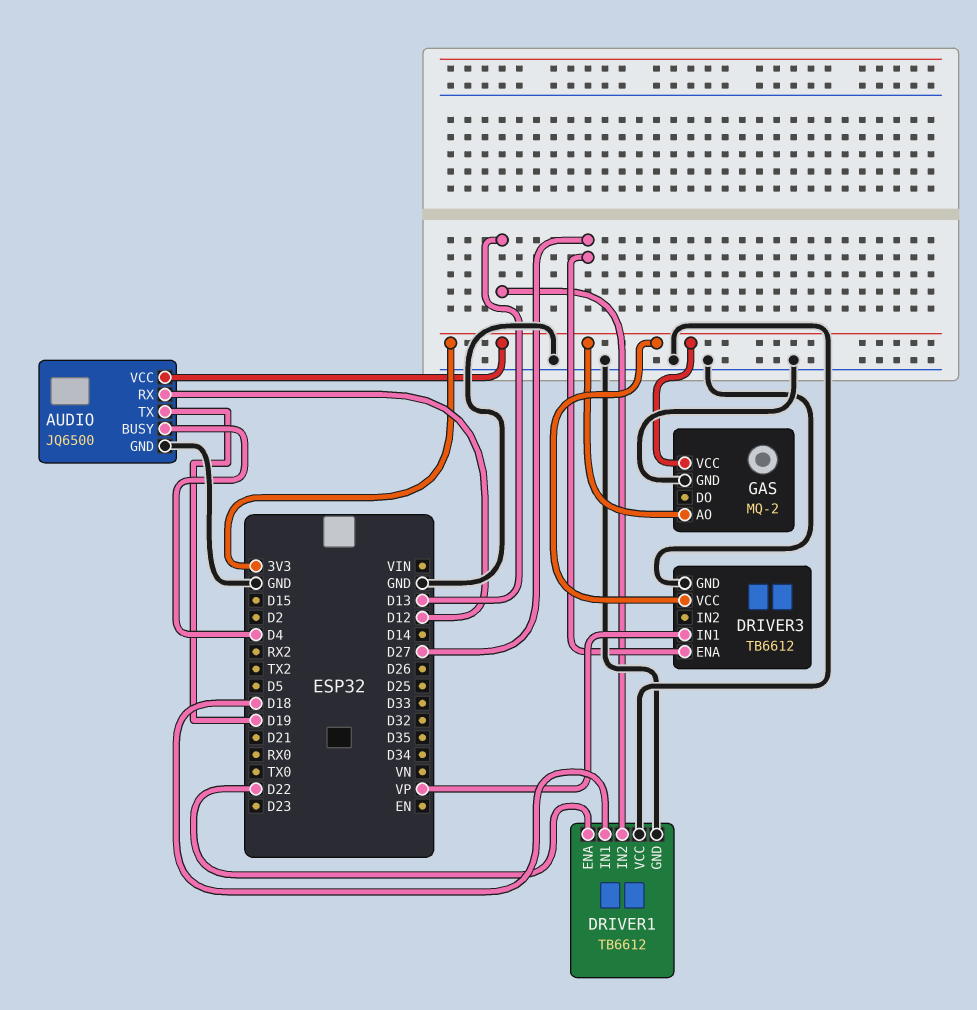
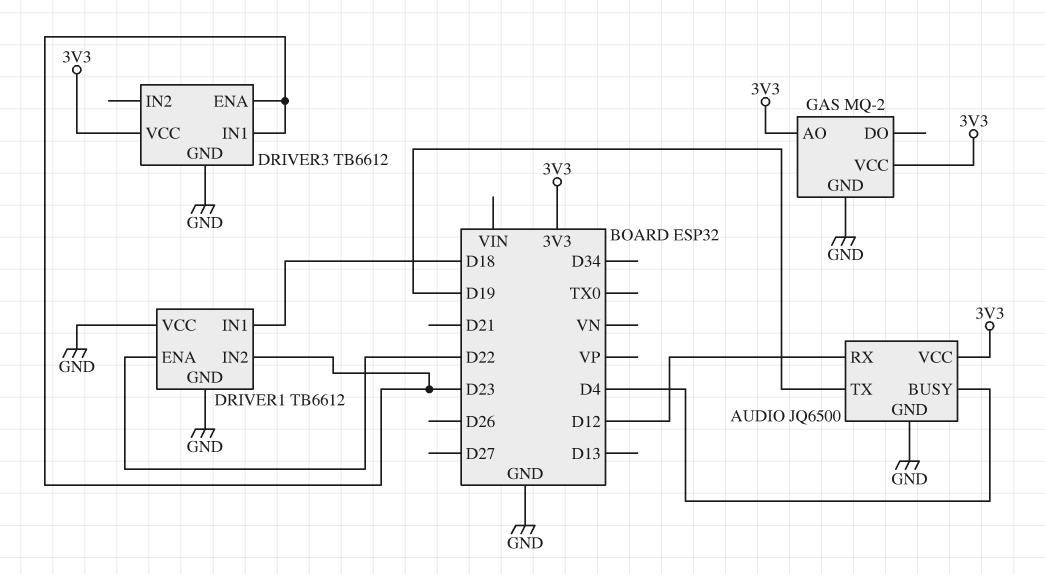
DRIVER1 pin IN2: D13 -> D23
DRIVER3 pin ENA: D27 -> D23
DRIVER3 pin IN1: VP -> D23

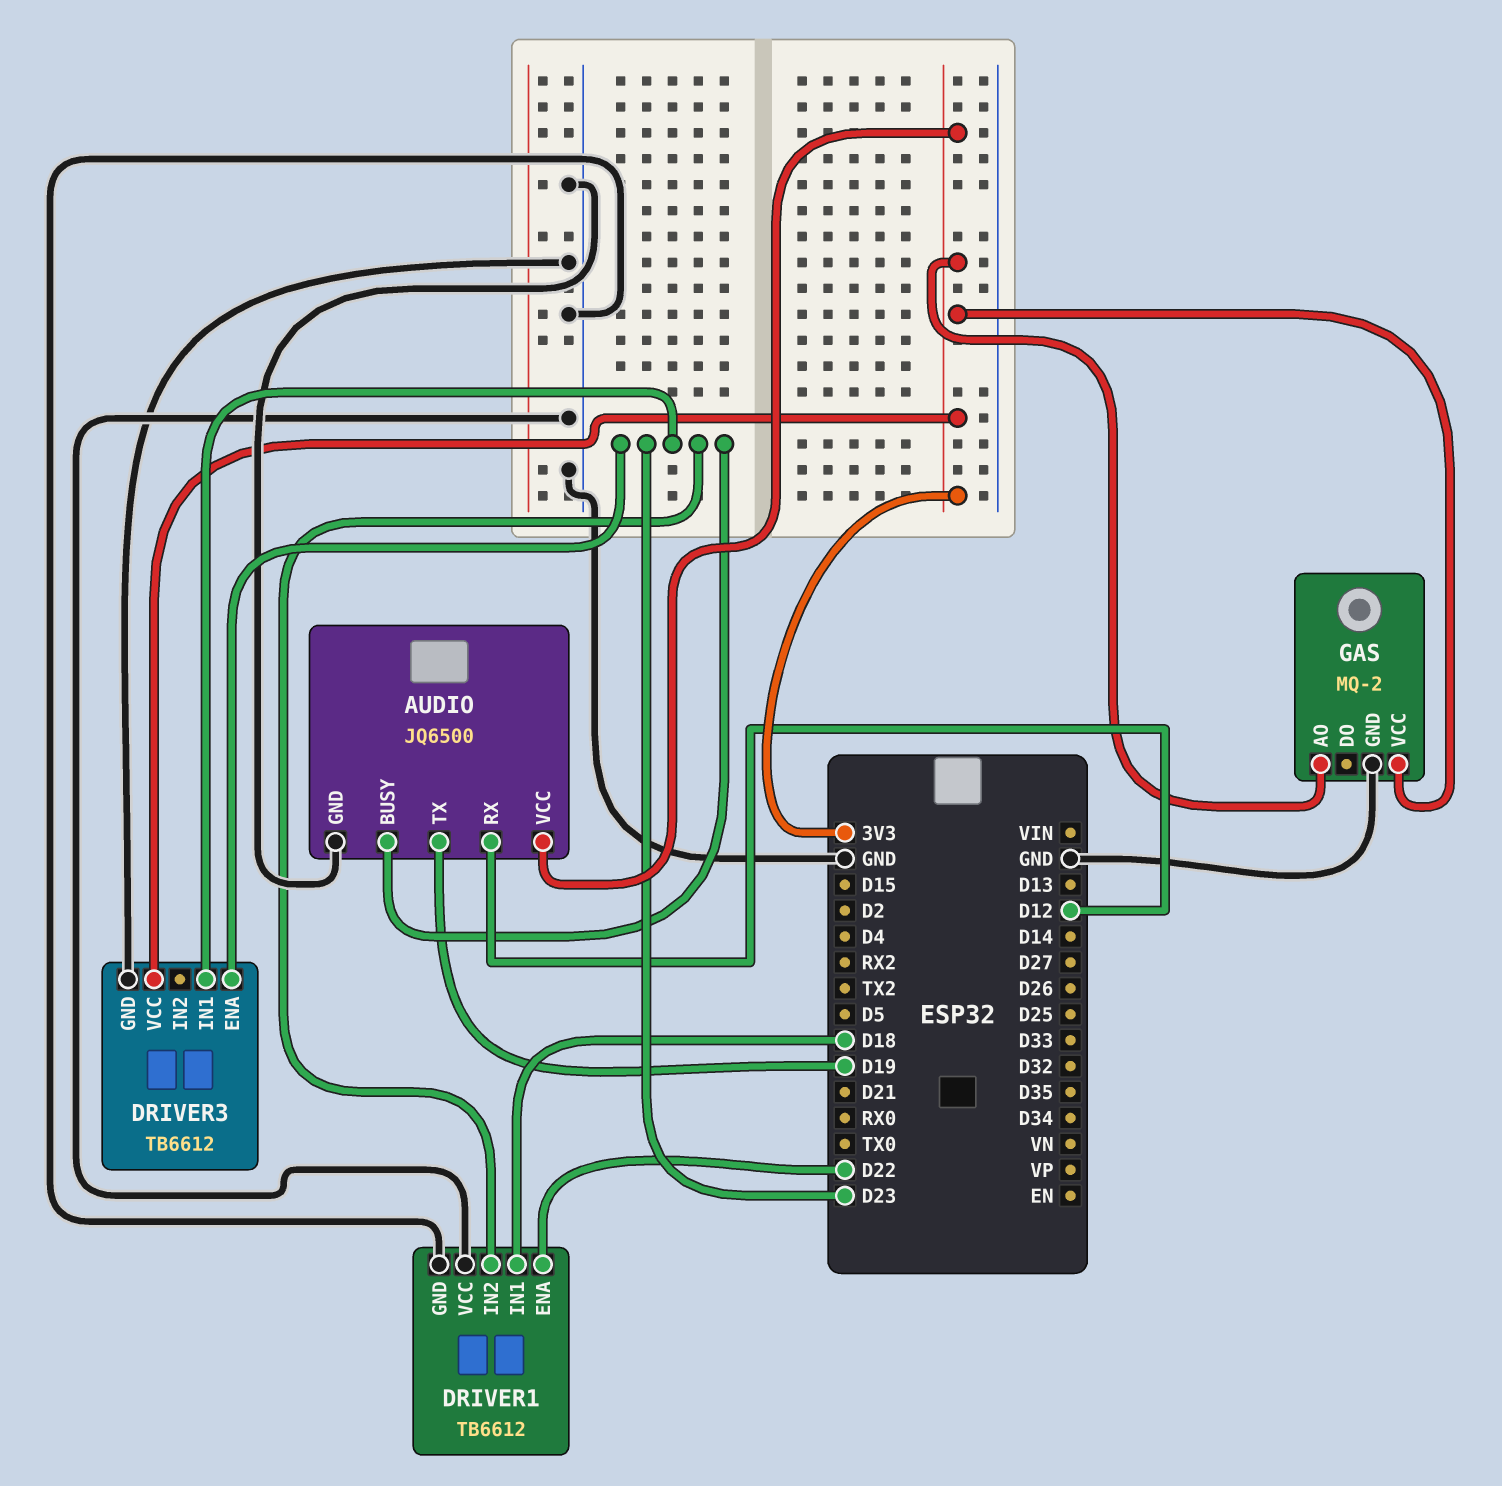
AUDIO pin BUSY: D4 -> D23

